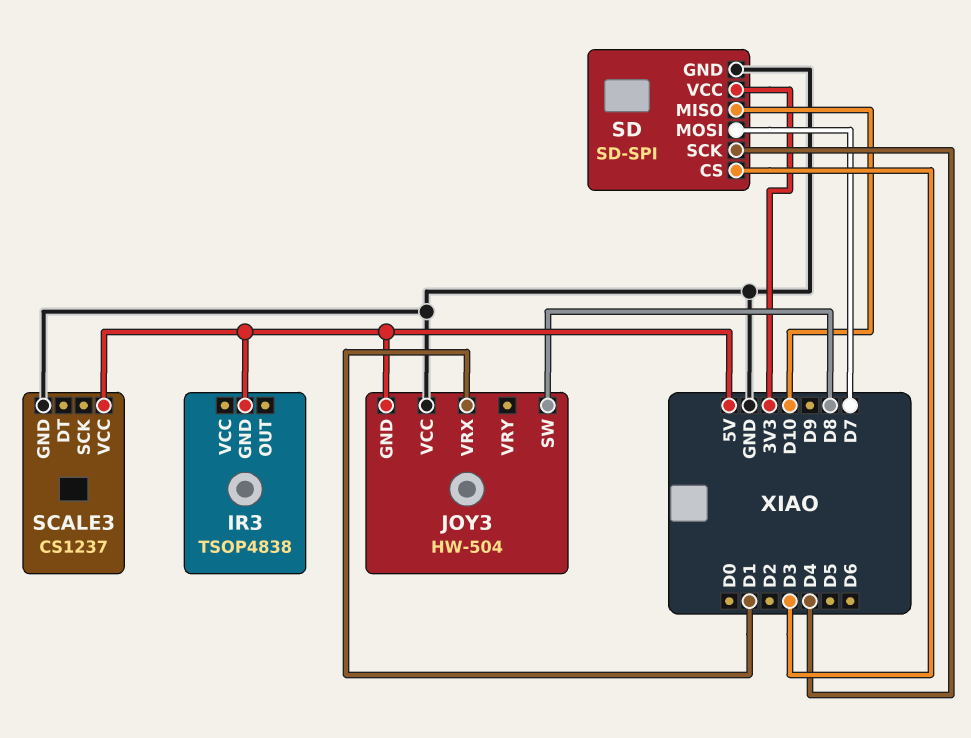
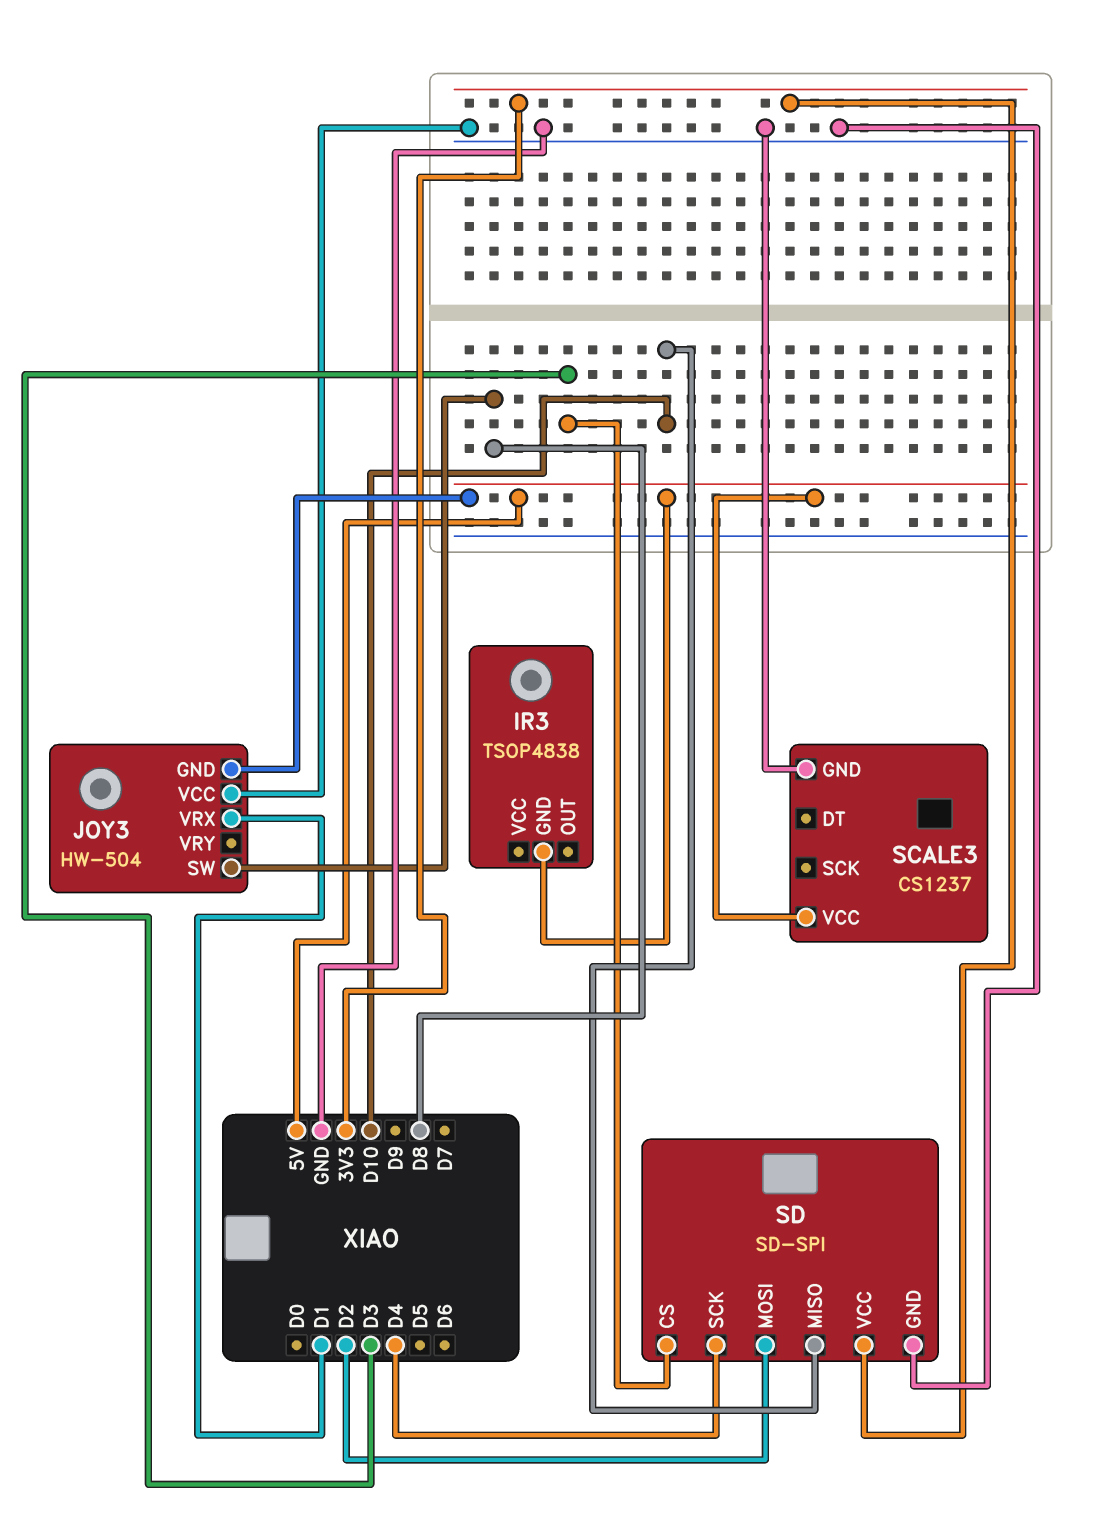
SD pin MOSI: D7 -> D2

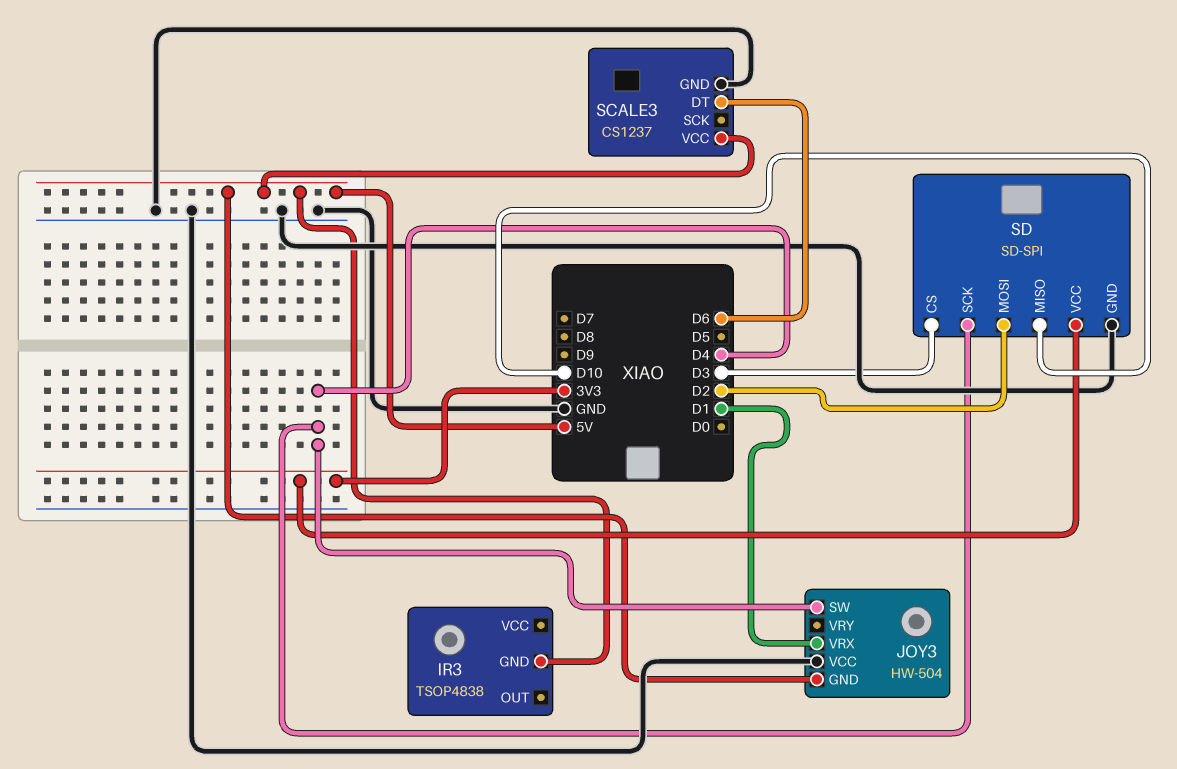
JOY3 pin SW: D8 -> D4
SCALE3 pin DT: none -> D6

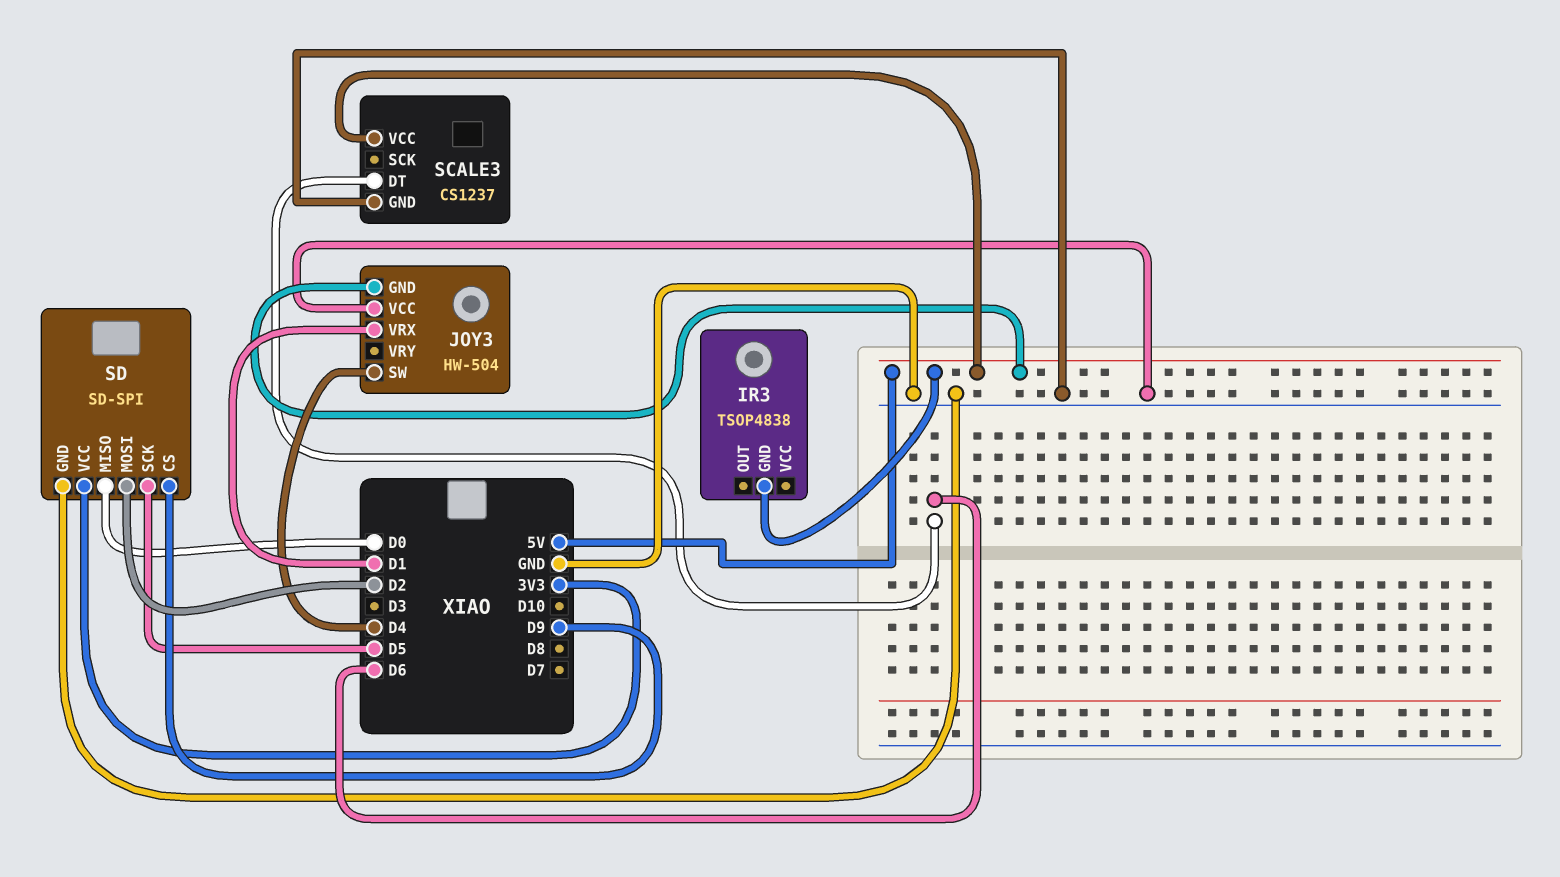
SD pin CS: D3 -> D9
SD pin MISO: D10 -> D0
SD pin SCK: D4 -> D5

